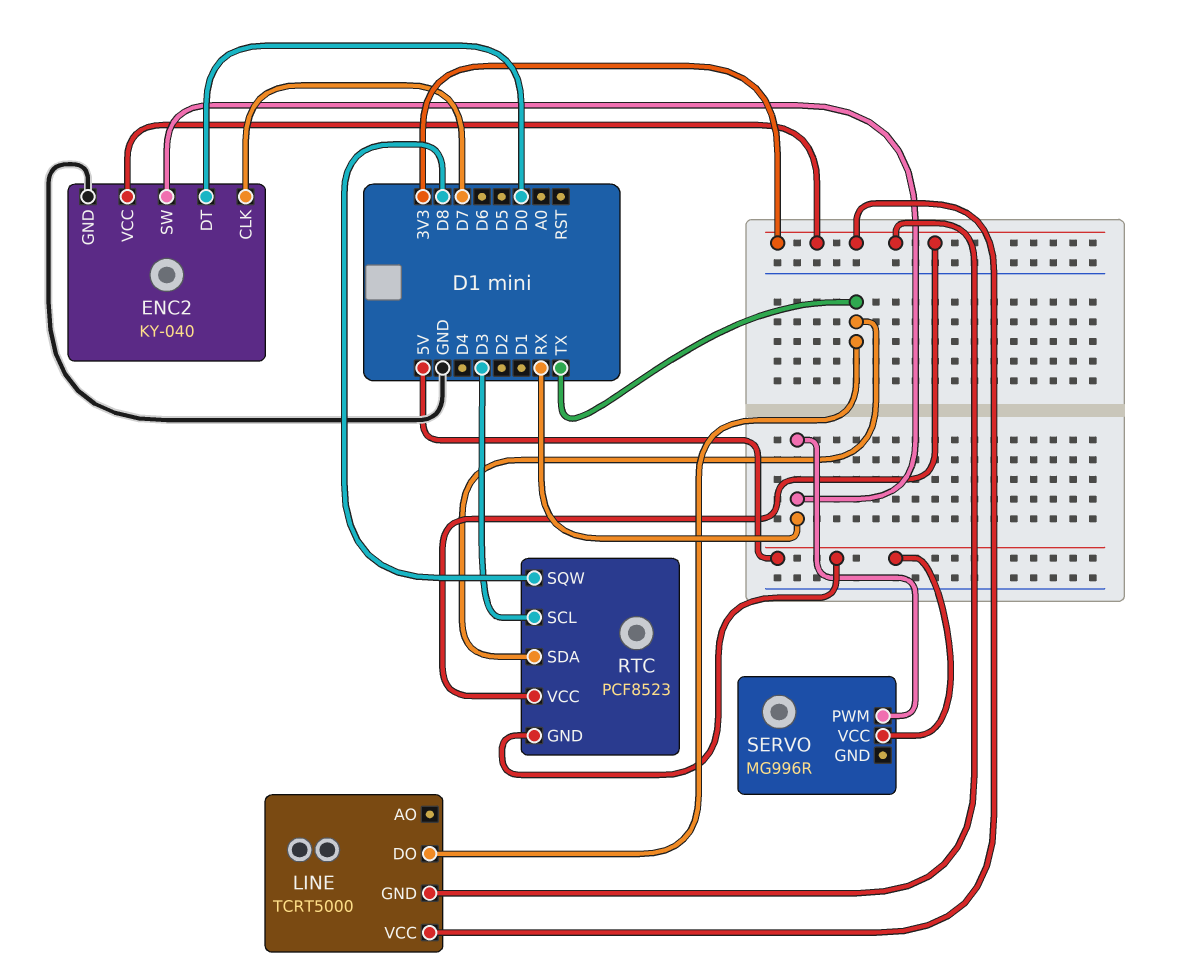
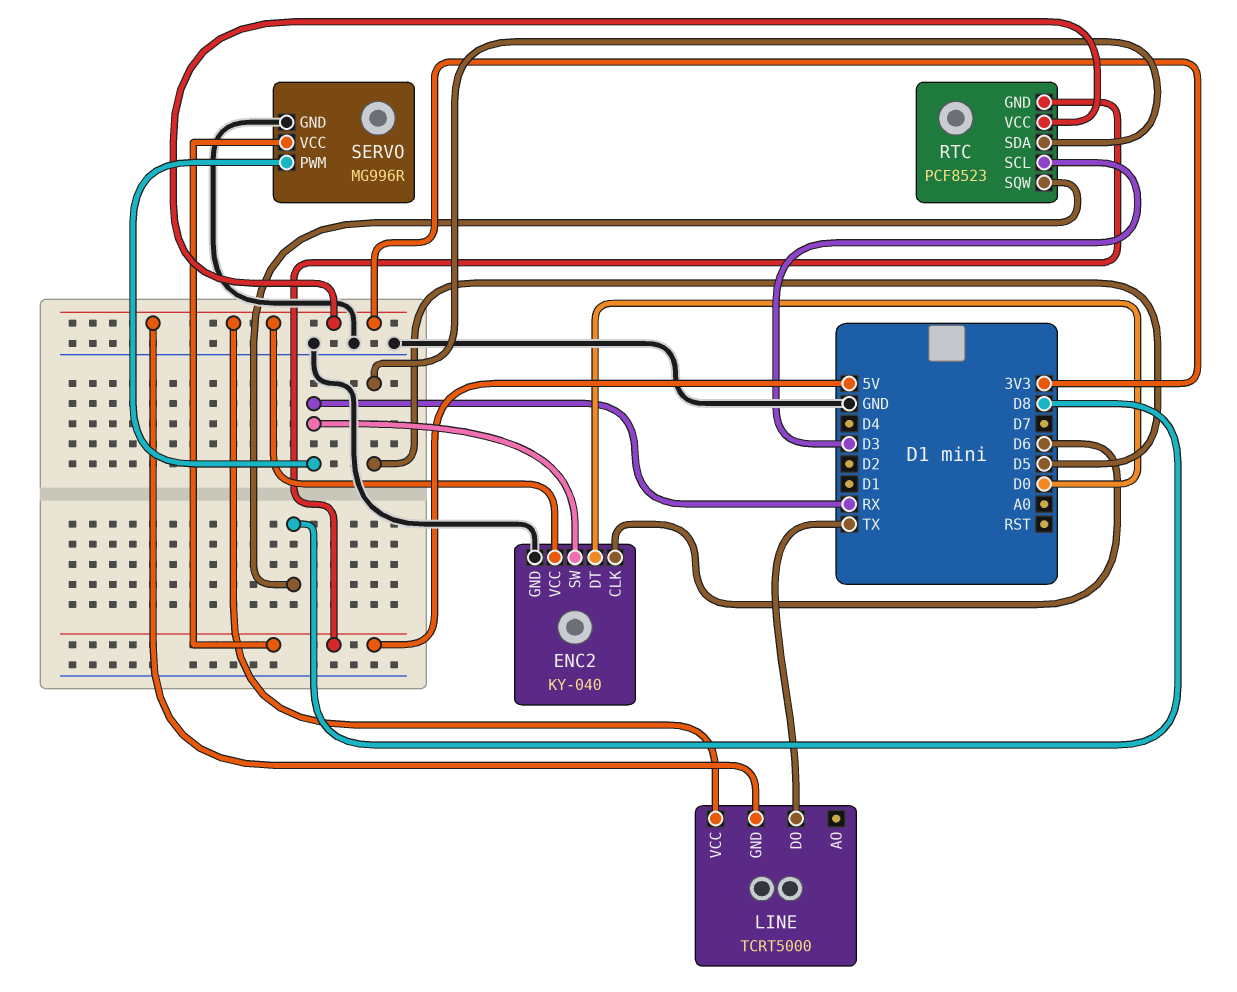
ENC2 pin CLK: D7 -> D6
RTC pin SDA: TX -> D5
SERVO pin GND: none -> GND

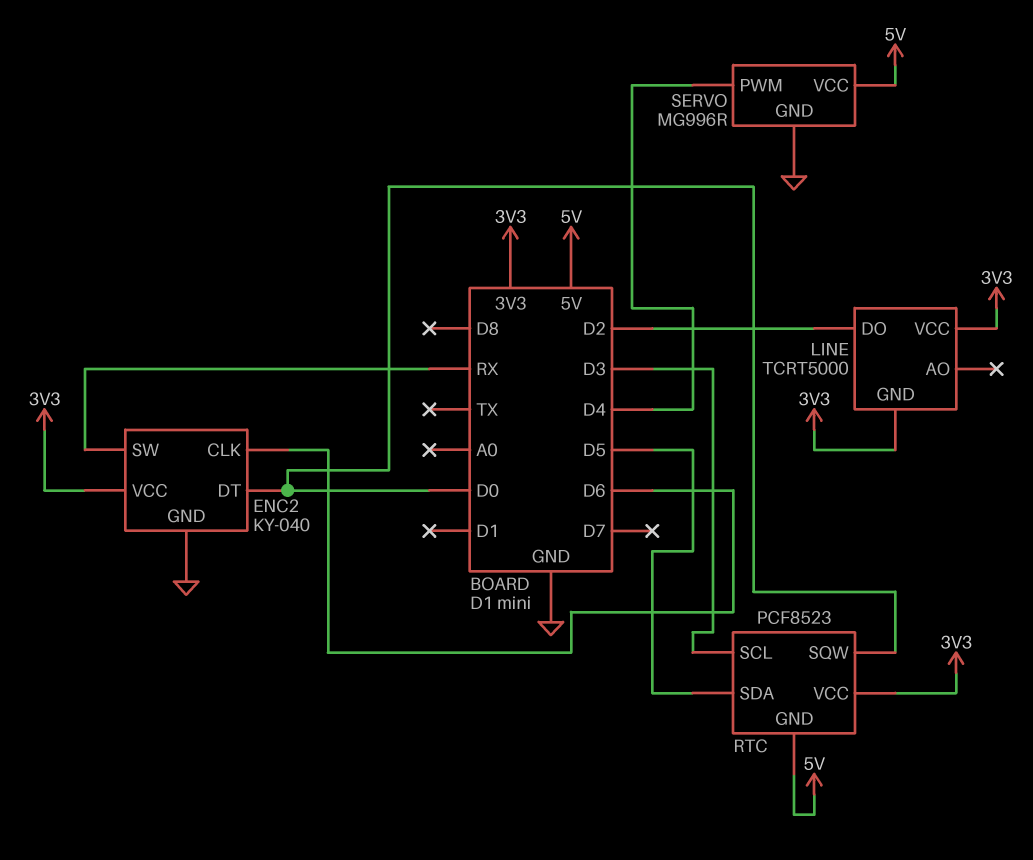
LINE pin DO: TX -> D2
RTC pin SQW: D8 -> D0
SERVO pin PWM: RX -> D4

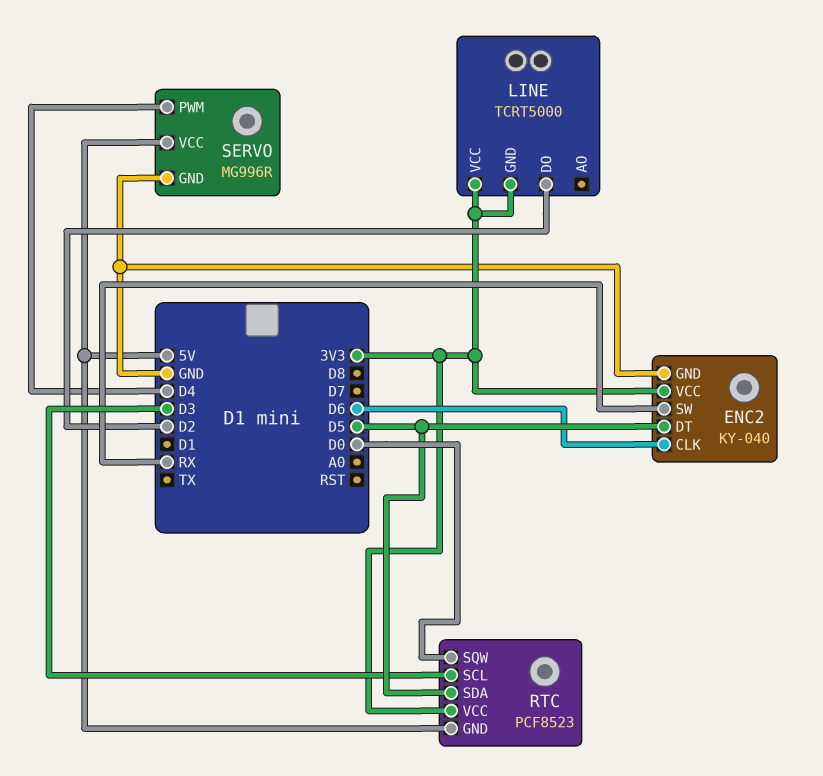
ENC2 pin DT: D0 -> D5

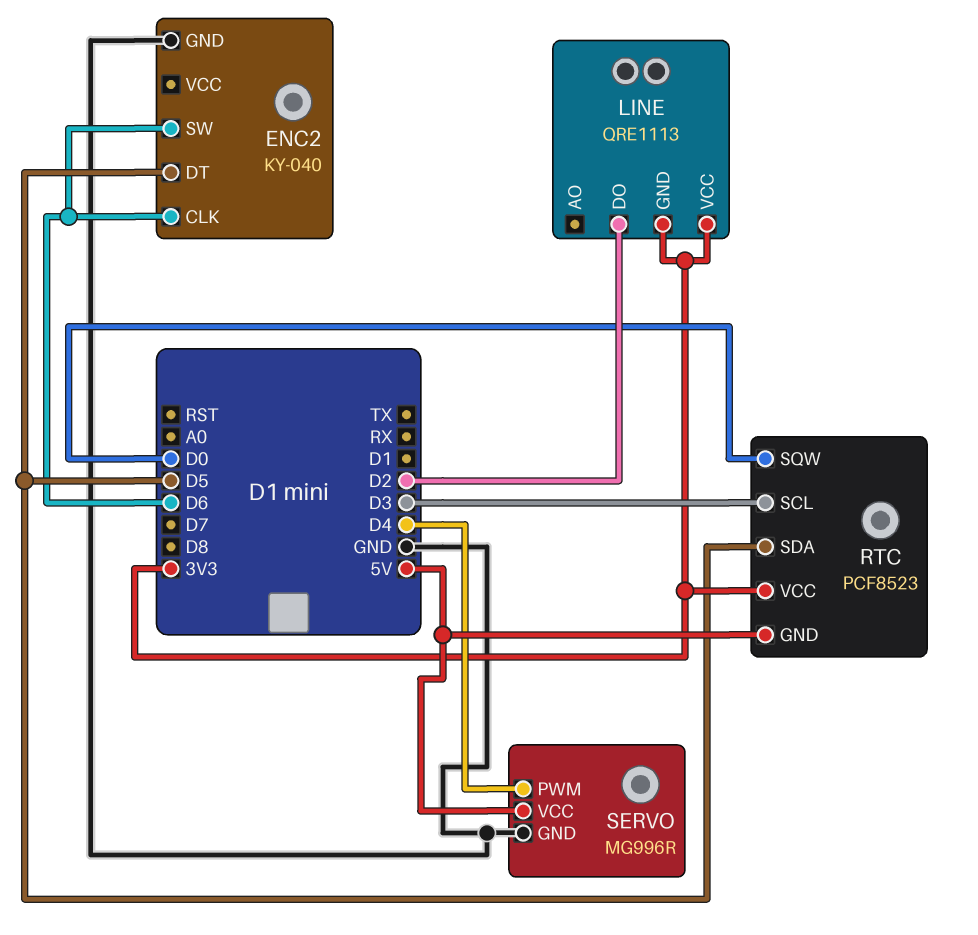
ENC2 pin SW: RX -> D6
ENC2 pin VCC: 3V3 -> none
LINE: TCRT5000 -> QRE1113

